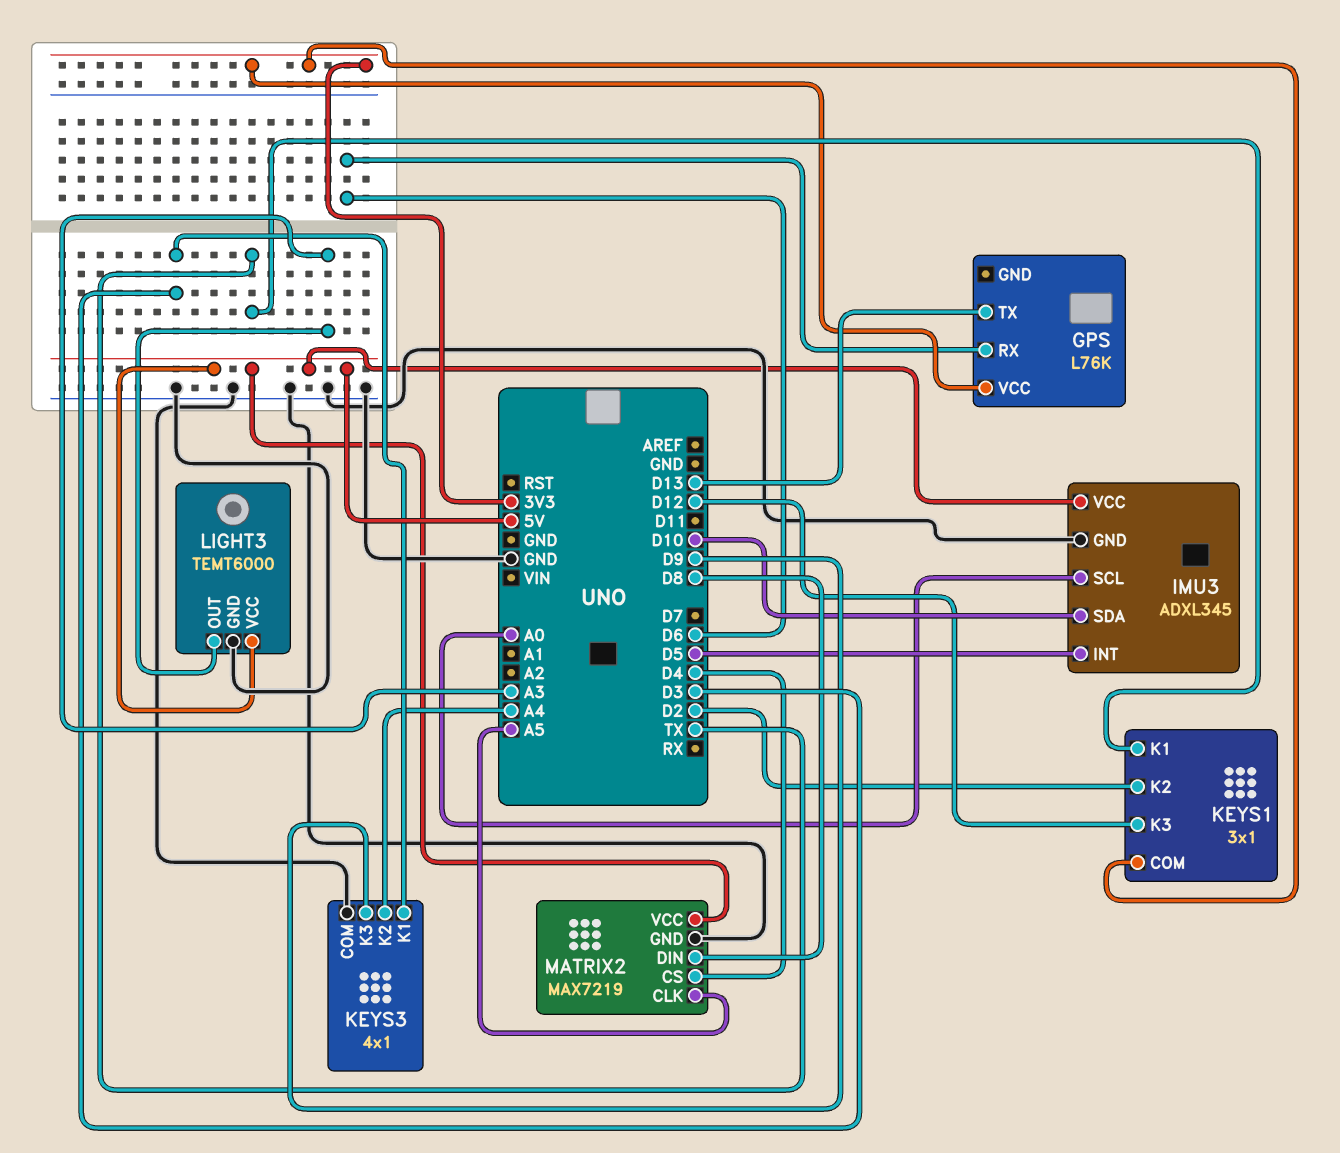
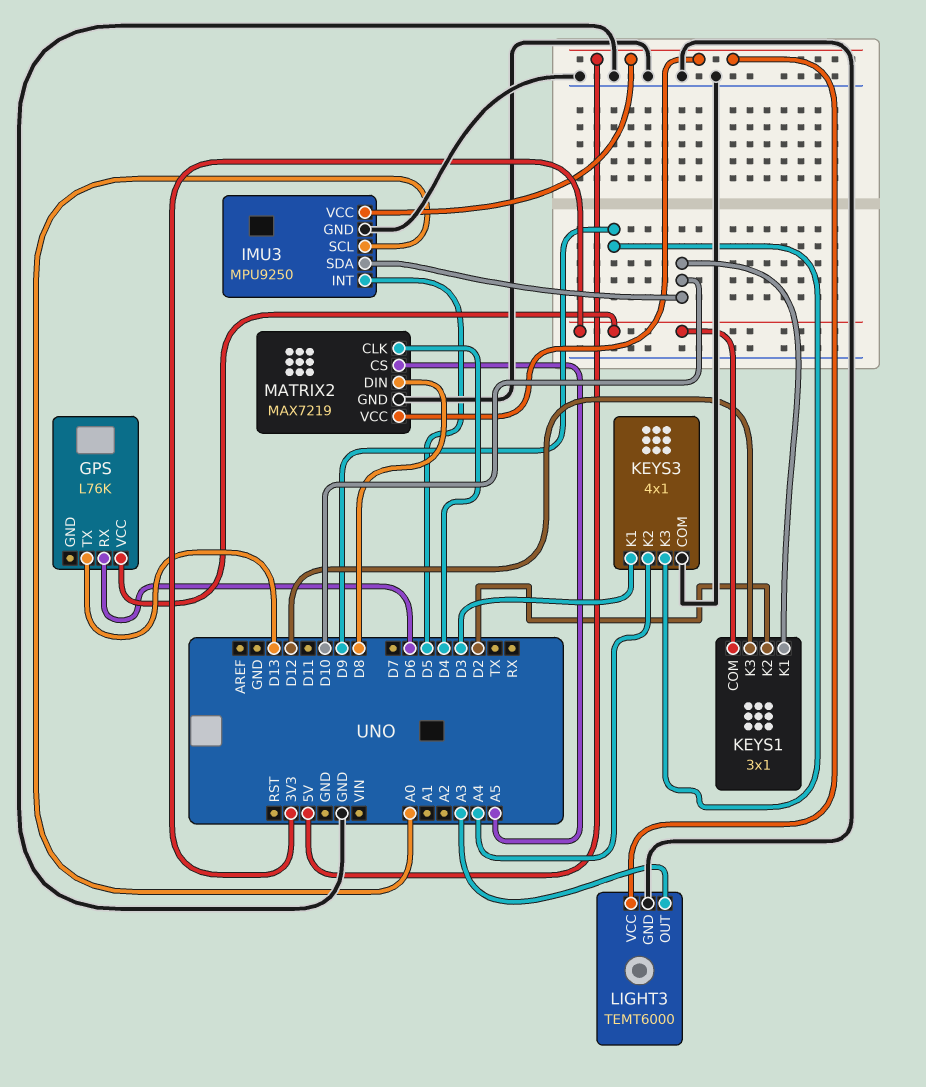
IMU3: ADXL345 -> MPU9250
KEYS1 pin K1: TX -> D10
MATRIX2 pin CLK: A5 -> D4
MATRIX2 pin CS: D4 -> A5

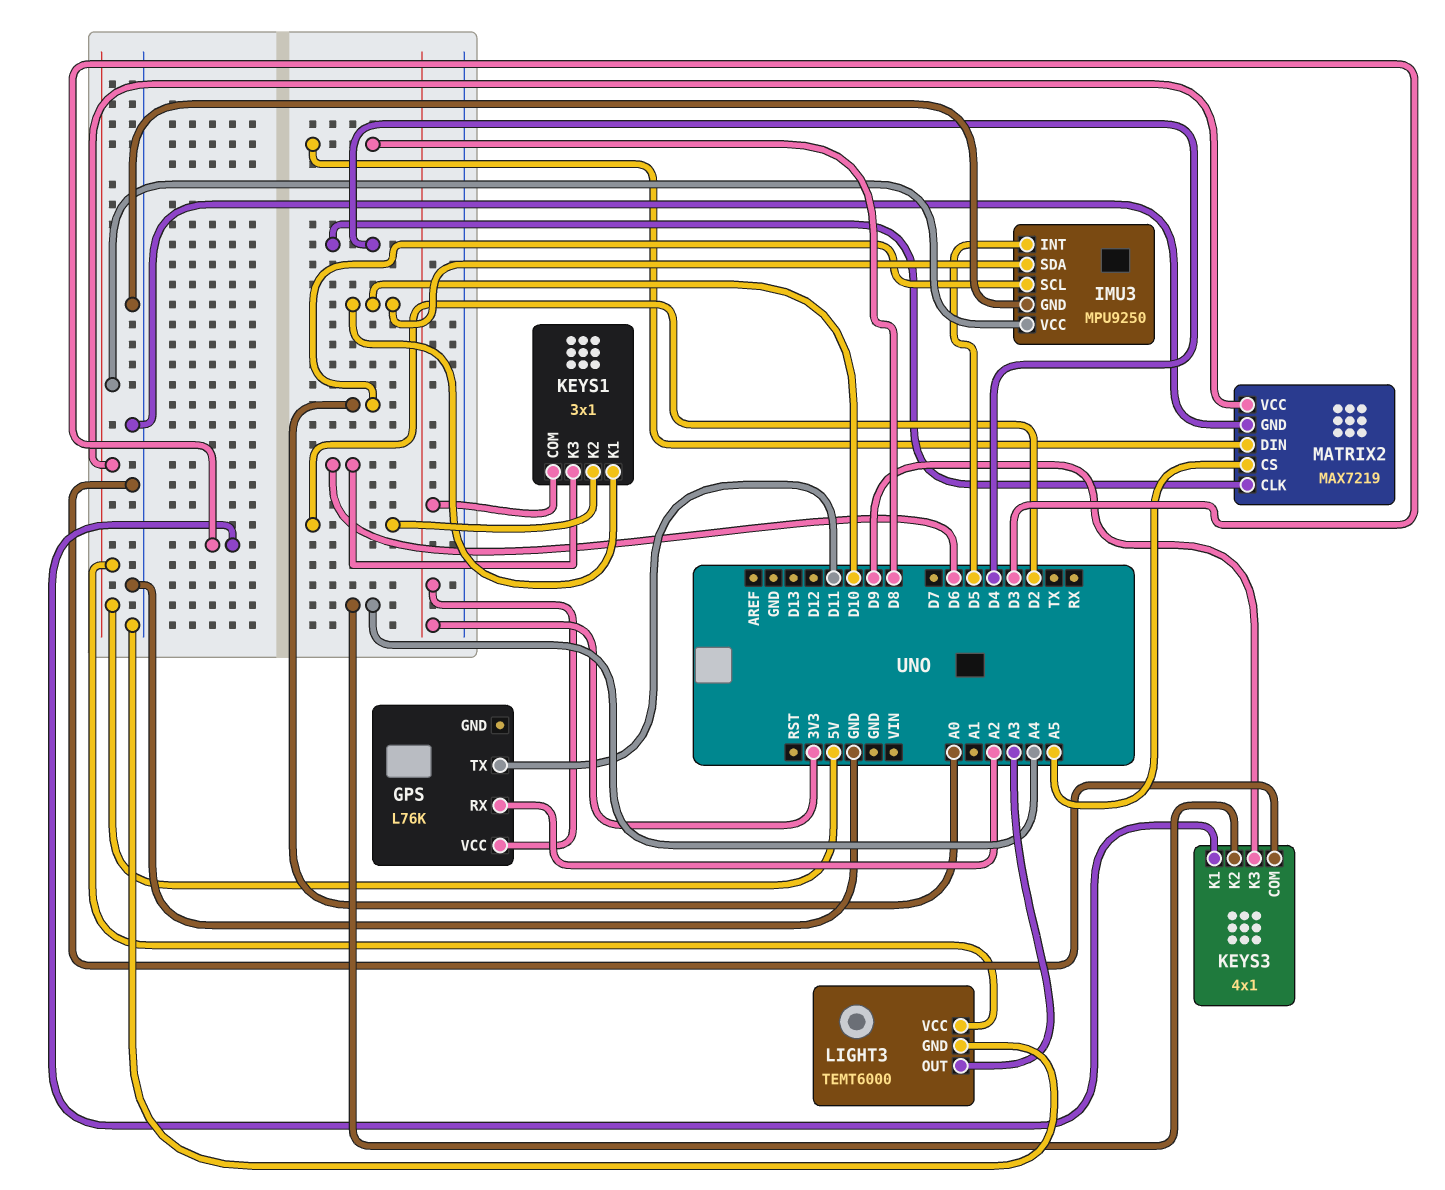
GPS pin RX: D6 -> A2
GPS pin TX: D13 -> D11
KEYS1 pin K3: D12 -> D6

